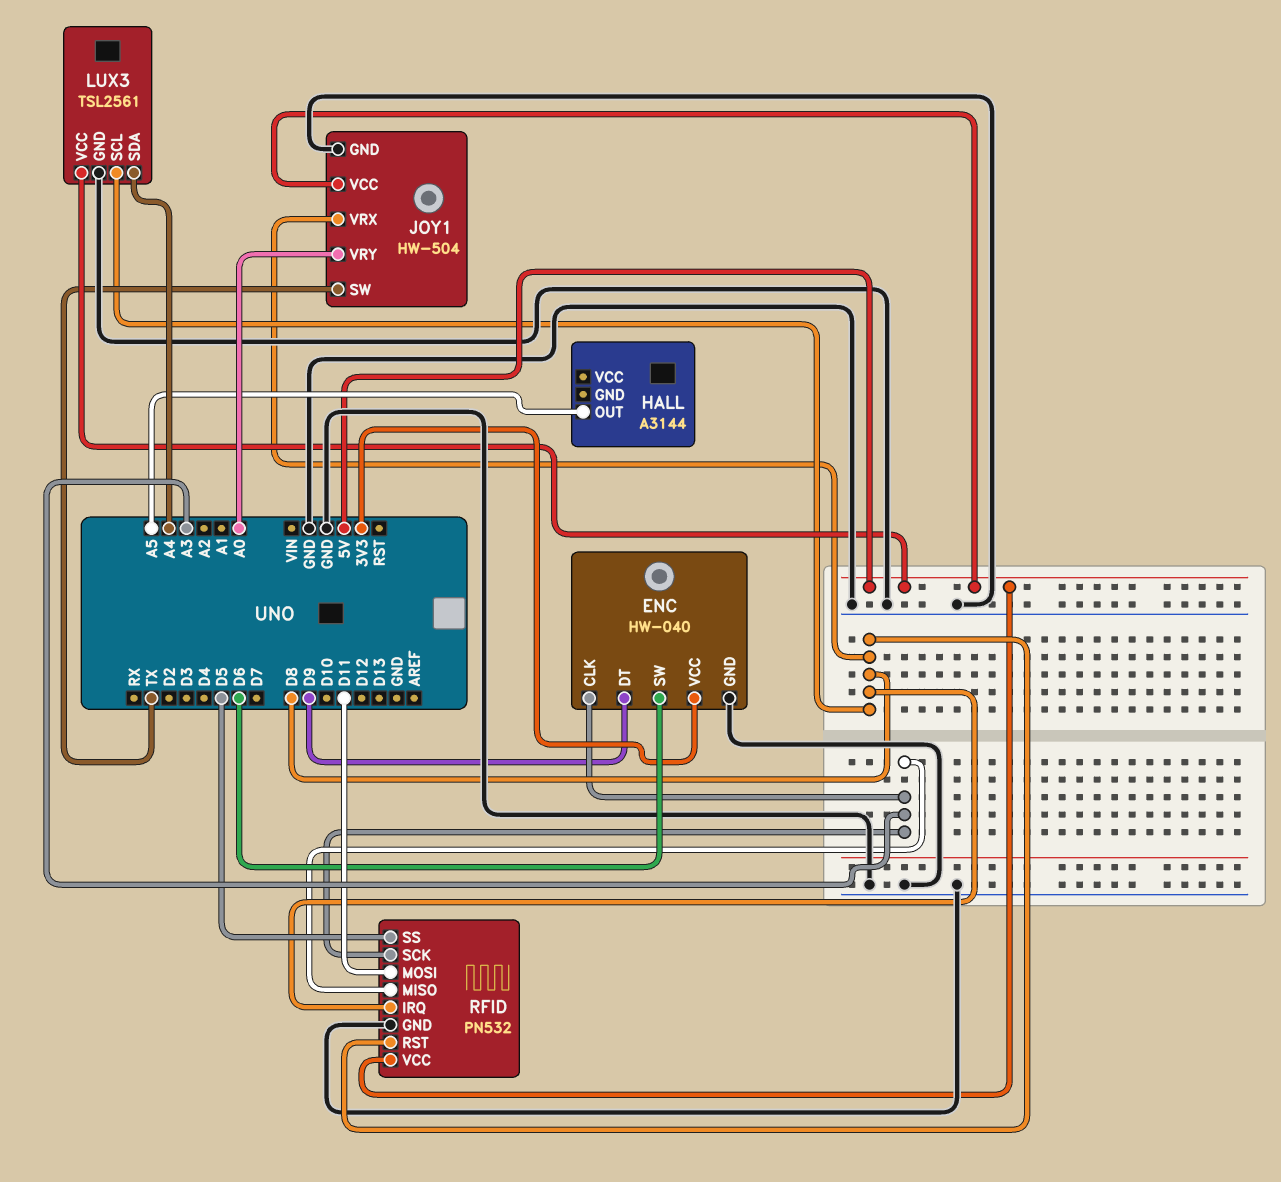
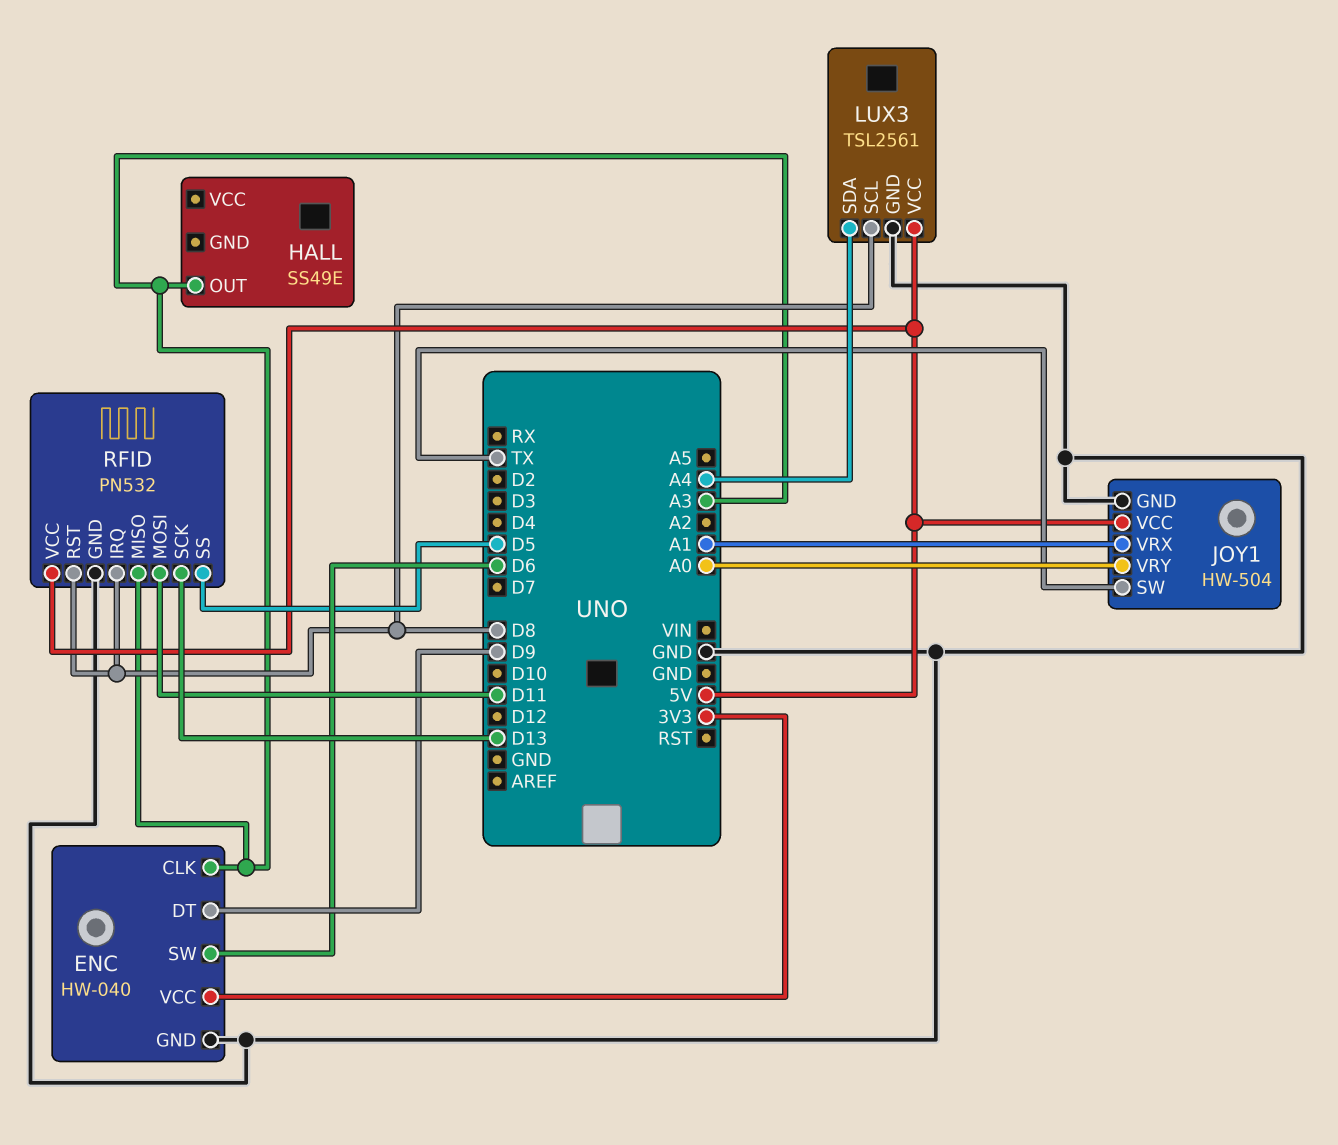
HALL: A3144 -> SS49E
HALL pin OUT: A5 -> A3
JOY1 pin VRX: D8 -> A1
RFID pin SCK: A3 -> D13

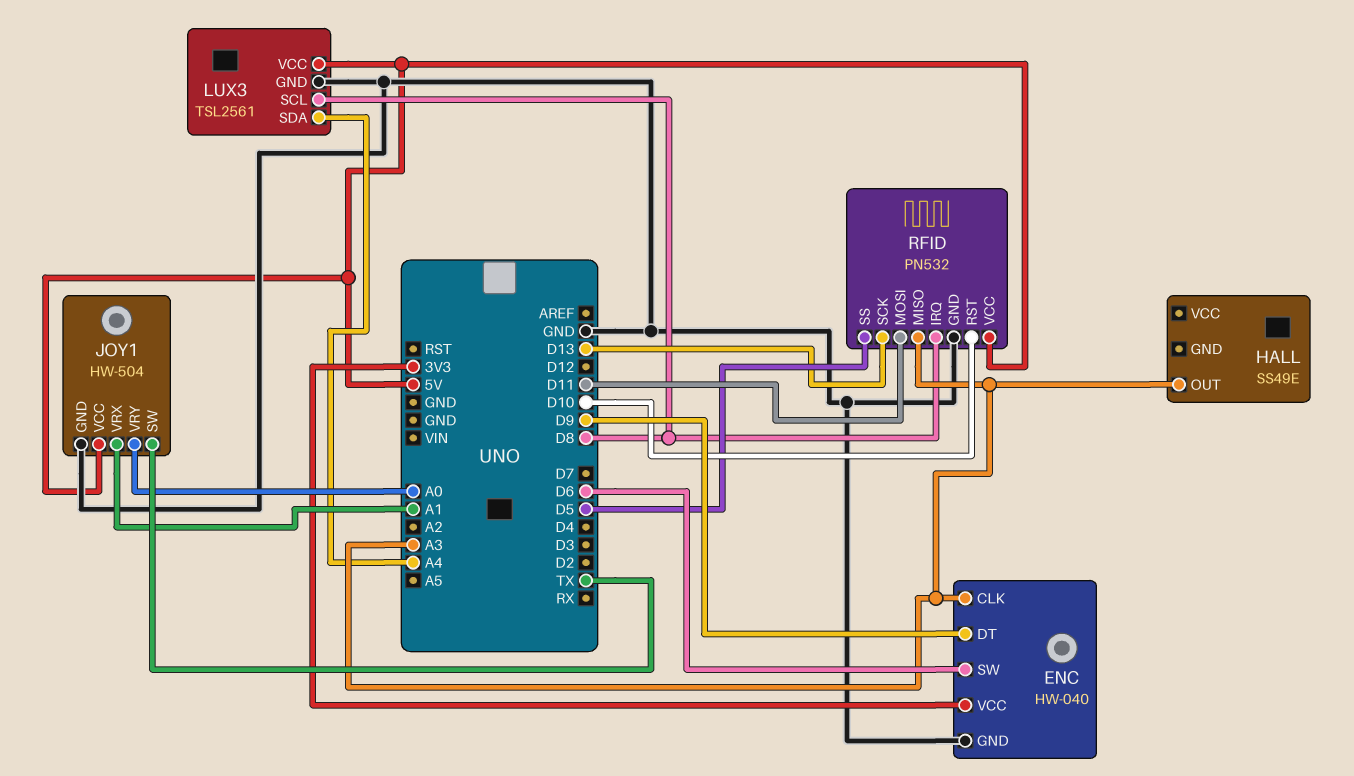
RFID pin RST: D8 -> D10

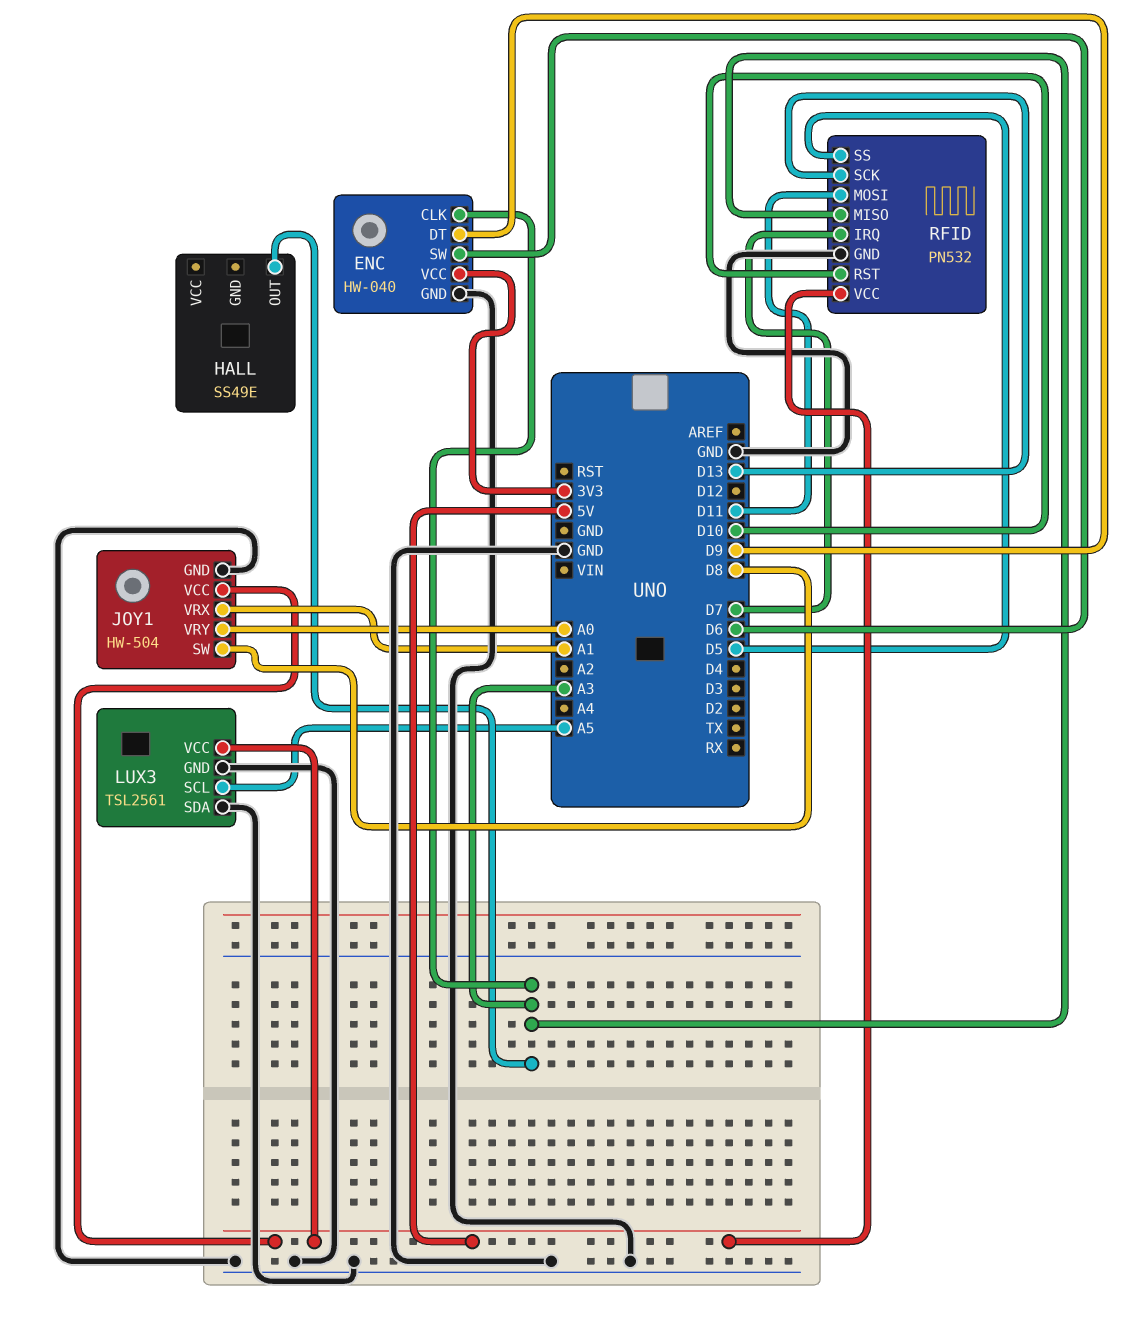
JOY1 pin SW: TX -> D8
LUX3 pin SCL: D8 -> A5
LUX3 pin SDA: A4 -> GND
RFID pin IRQ: D8 -> D7

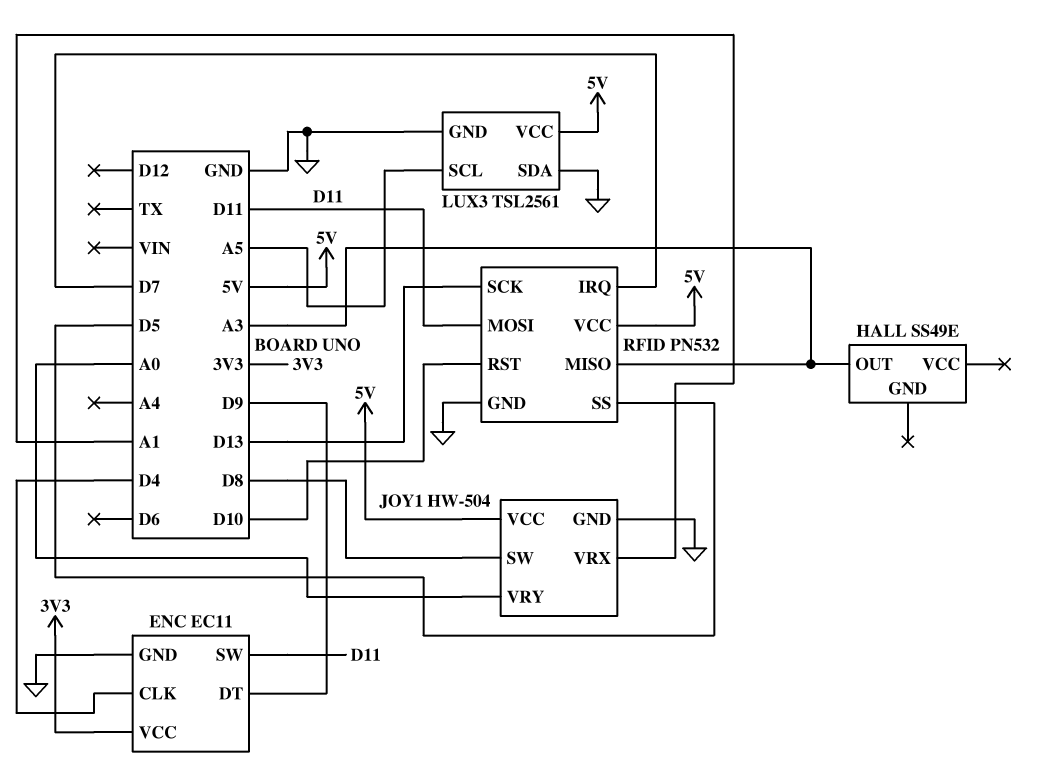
ENC: HW-040 -> EC11
ENC pin CLK: A3 -> D4
ENC pin SW: D6 -> D11

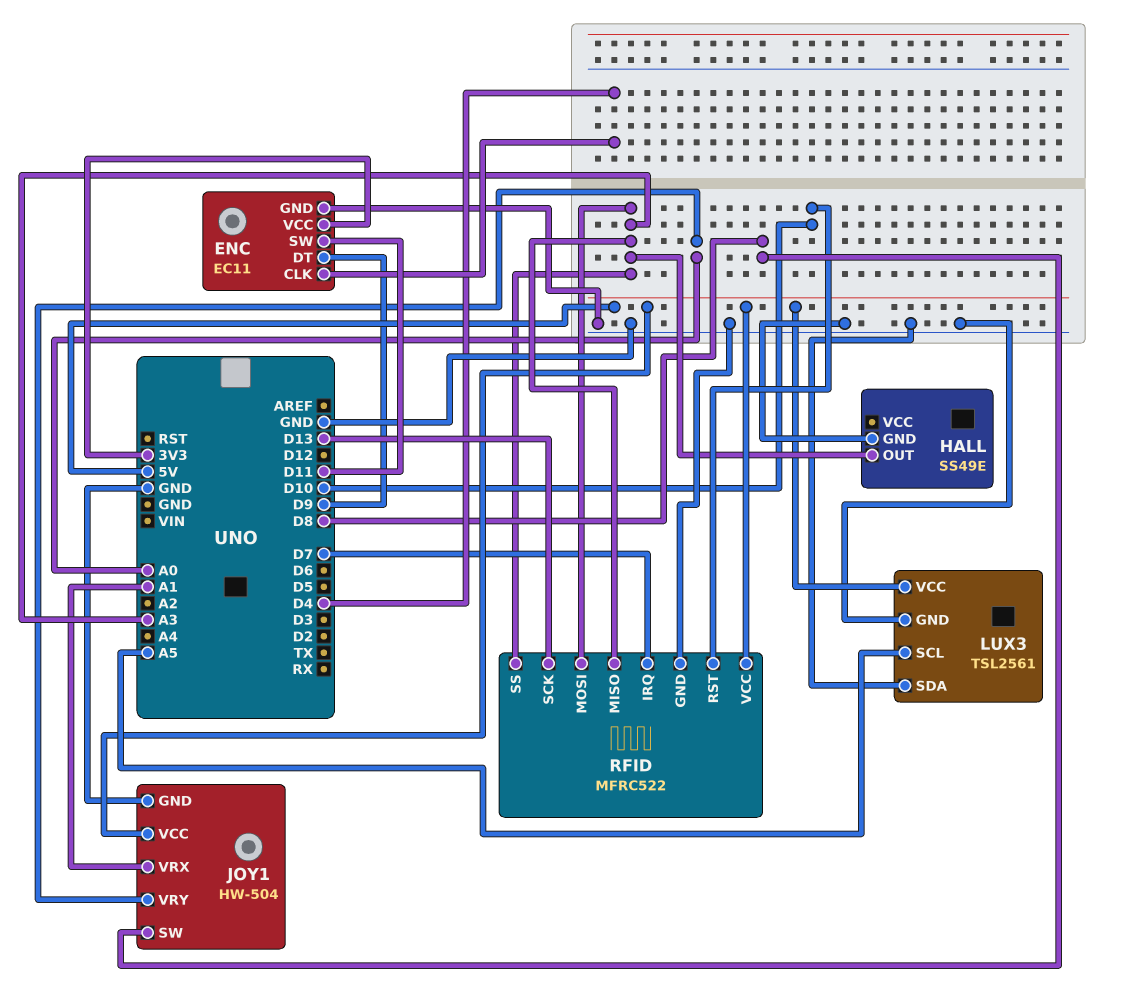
HALL pin GND: none -> GND
RFID: PN532 -> MFRC522
RFID pin MOSI: D11 -> A3
RFID pin SS: D5 -> A3

